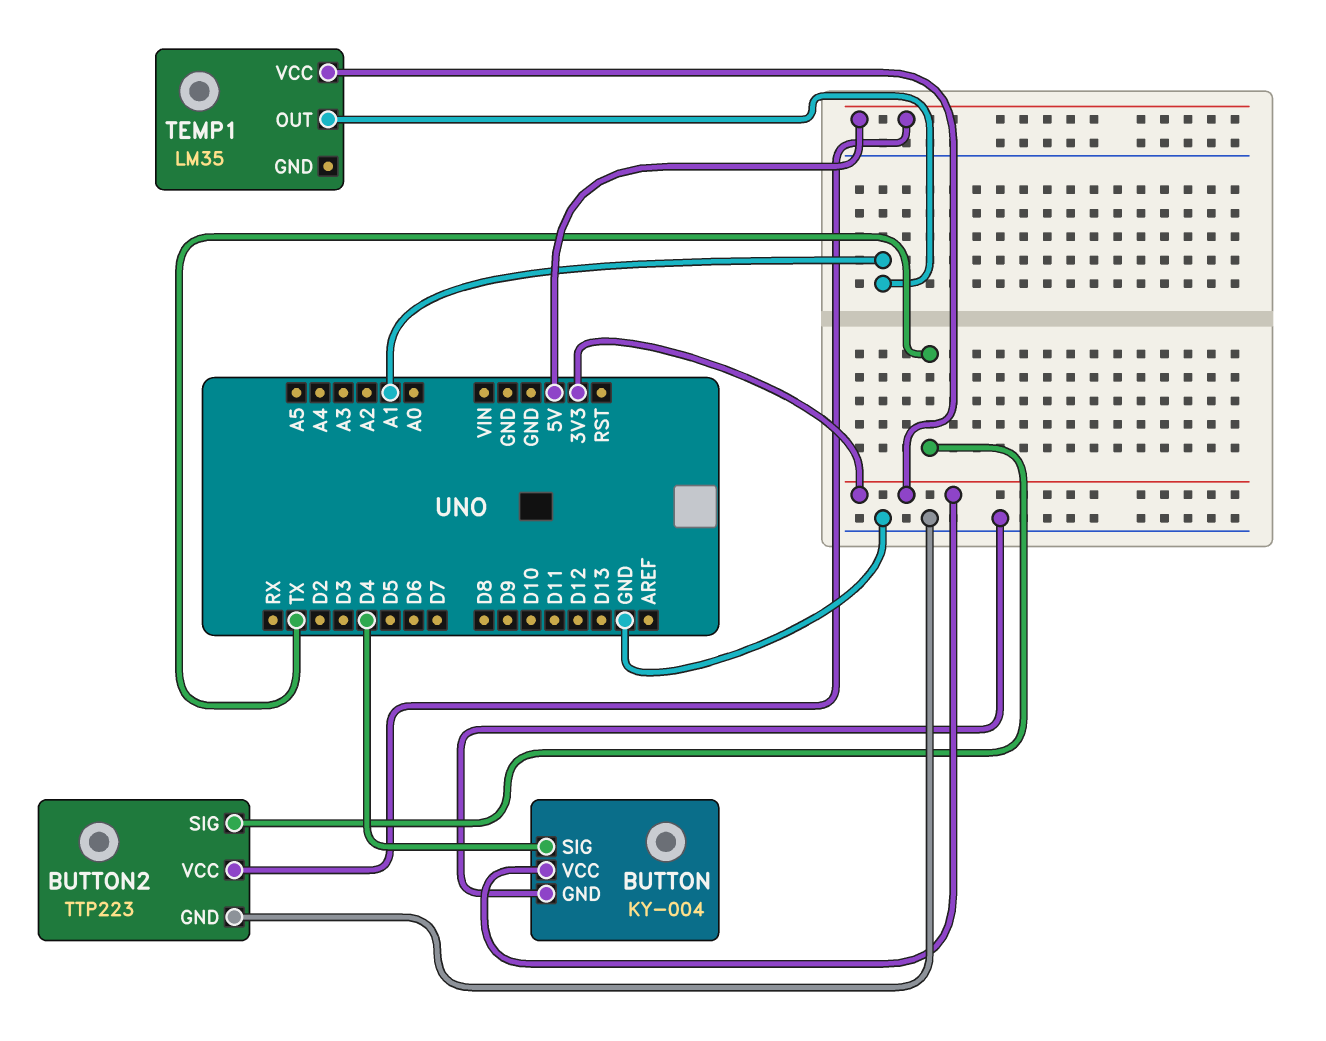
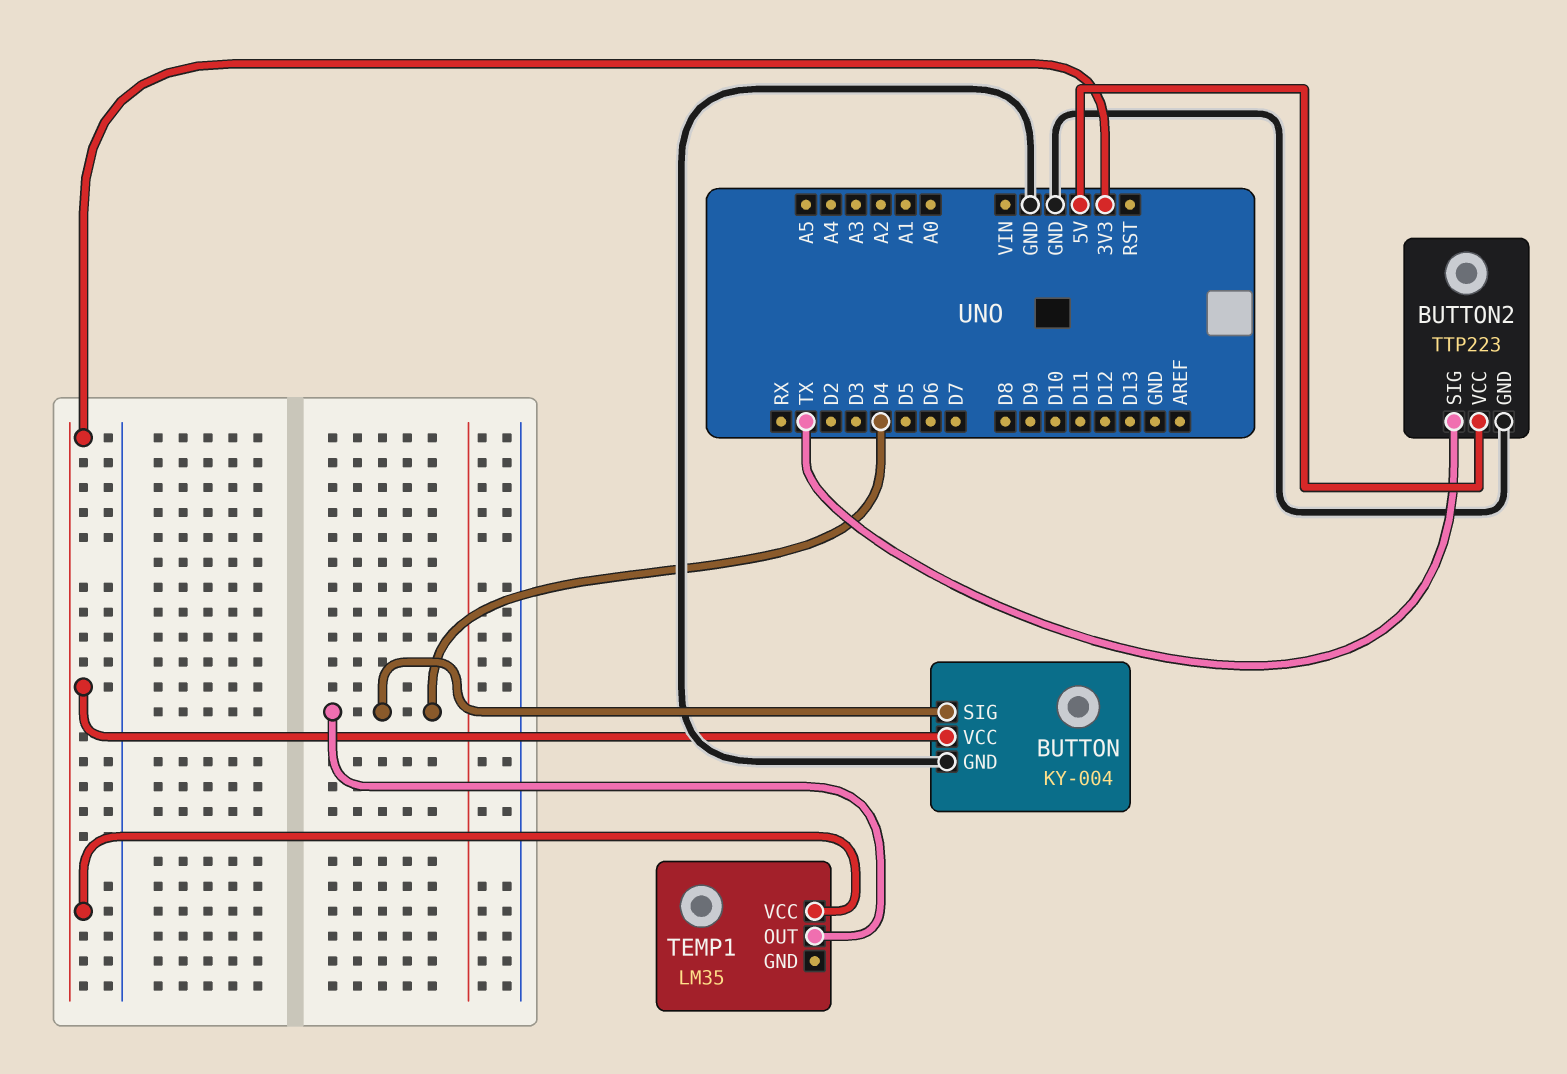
TEMP1 pin OUT: A1 -> D4

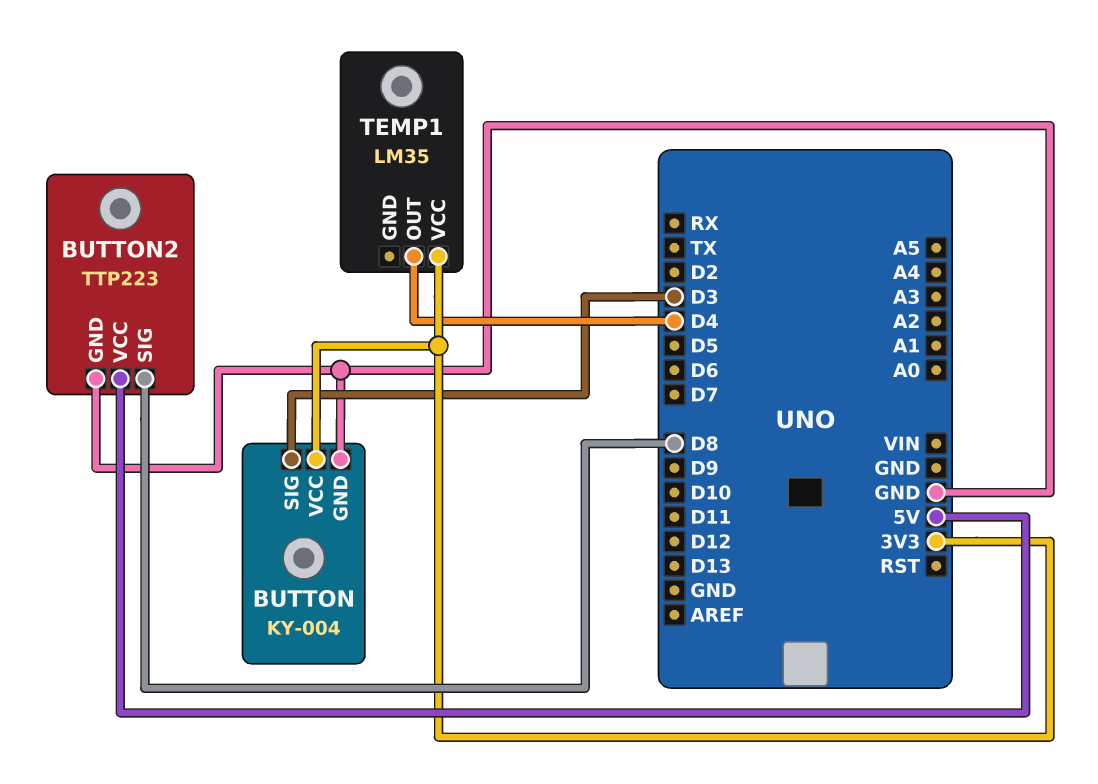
BUTTON pin SIG: D4 -> D3
BUTTON2 pin SIG: TX -> D8

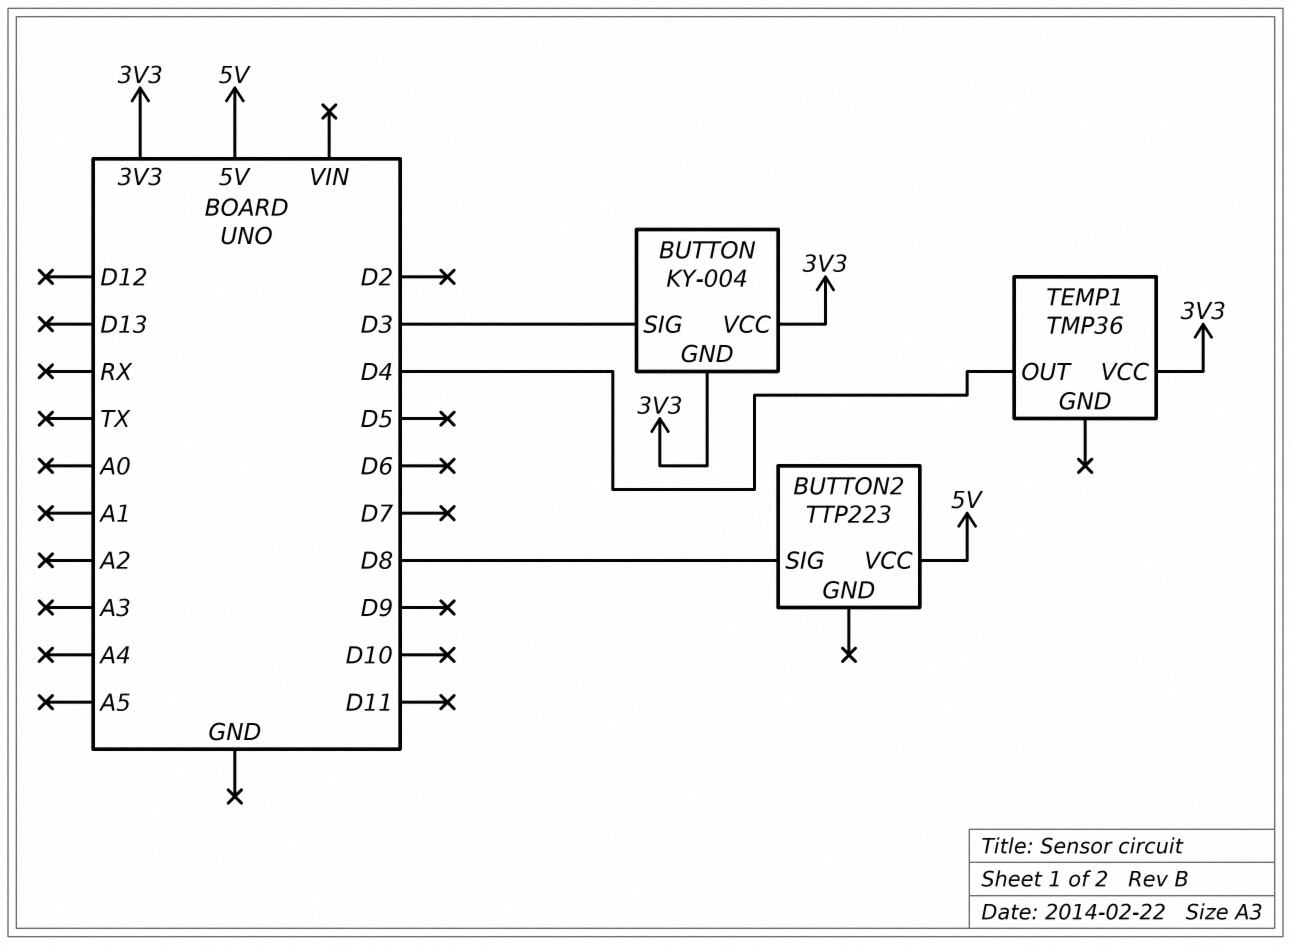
BUTTON pin GND: GND -> 3V3
BUTTON2 pin GND: GND -> none
TEMP1: LM35 -> TMP36

